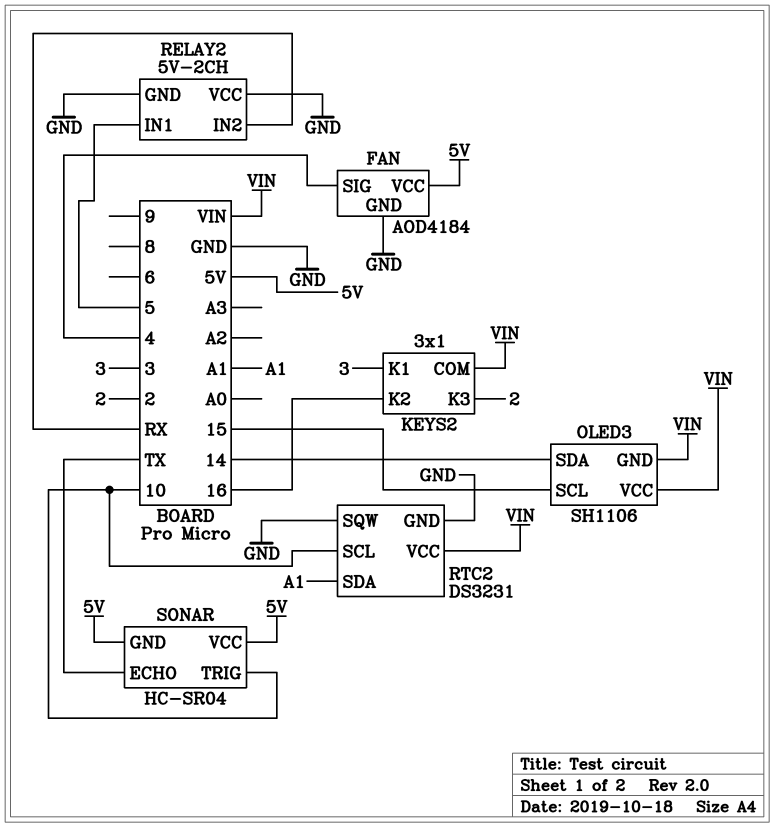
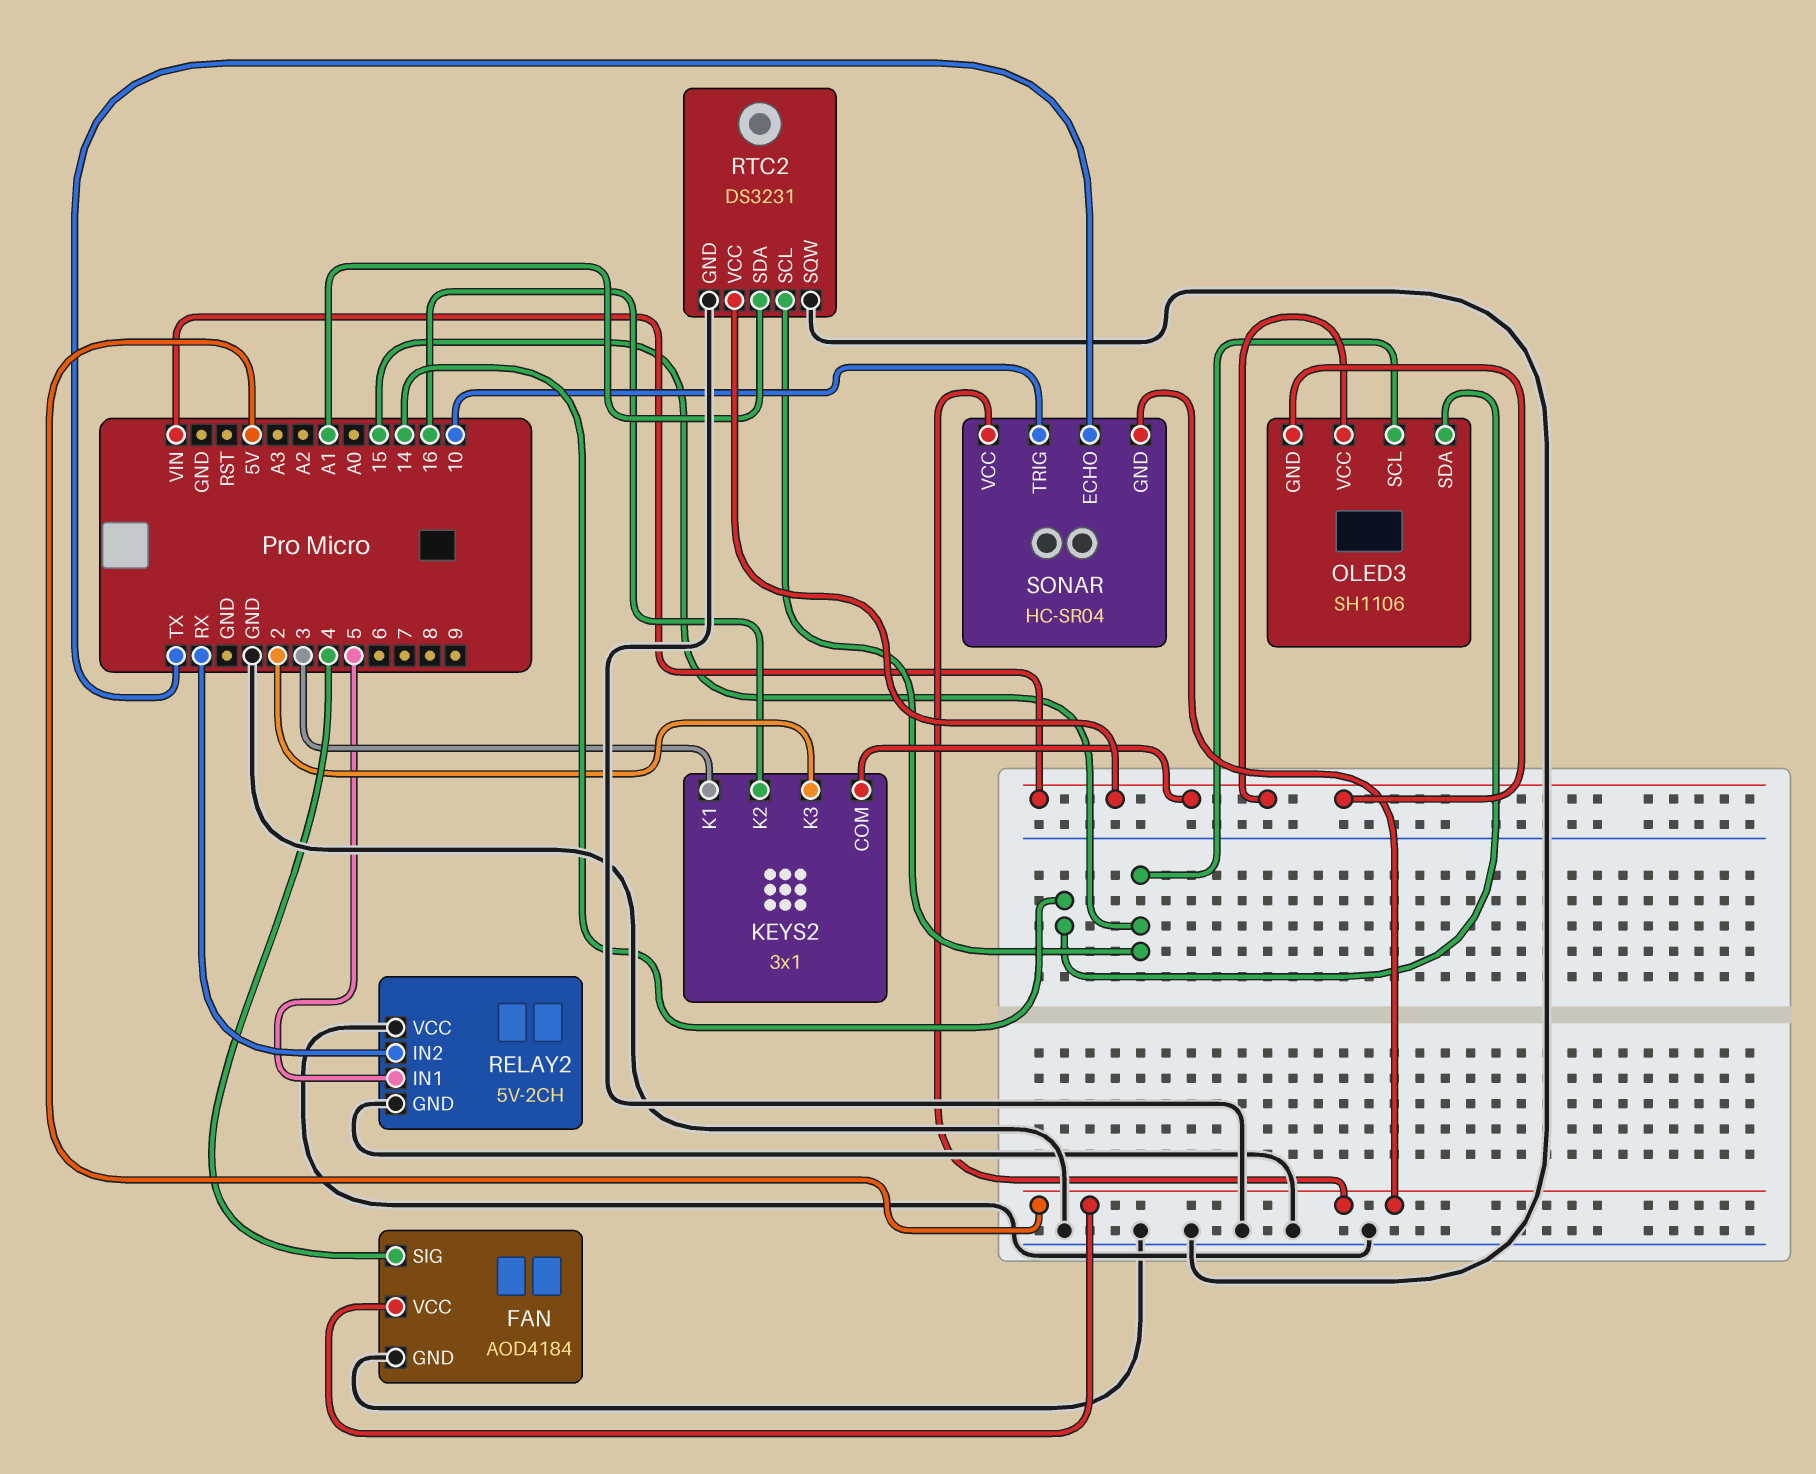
RTC2 pin SCL: 10 -> 15

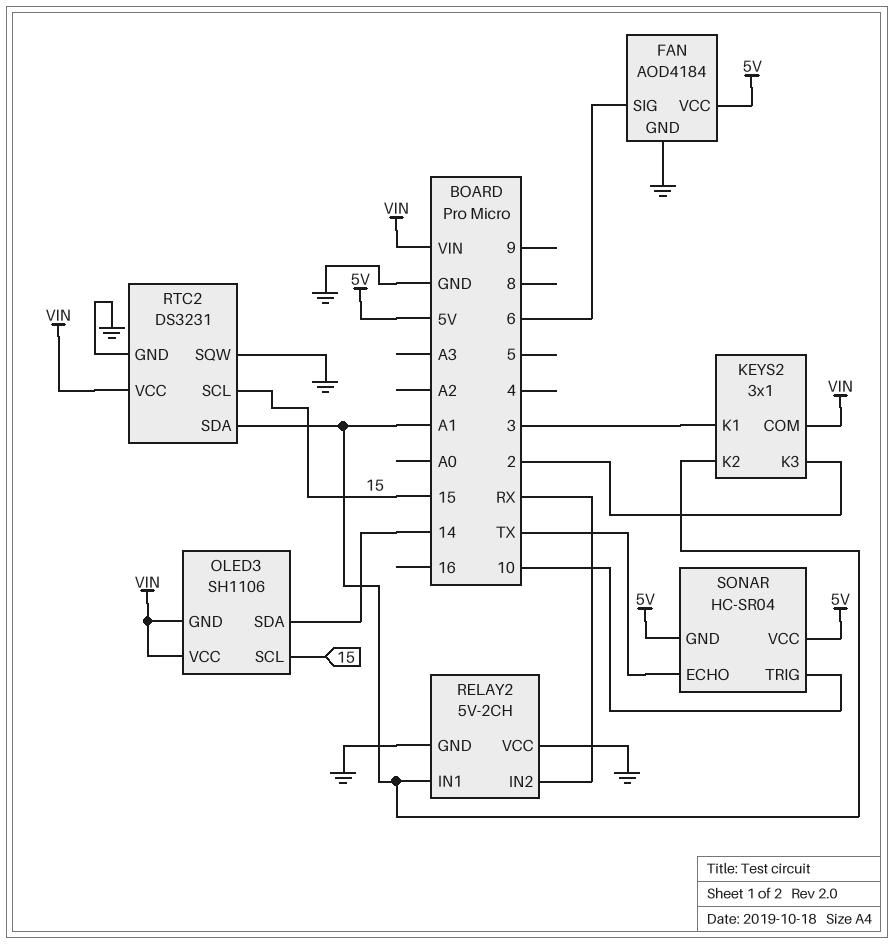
FAN pin SIG: 4 -> 6
KEYS2 pin K2: 16 -> A1
RELAY2 pin IN1: 5 -> A1

